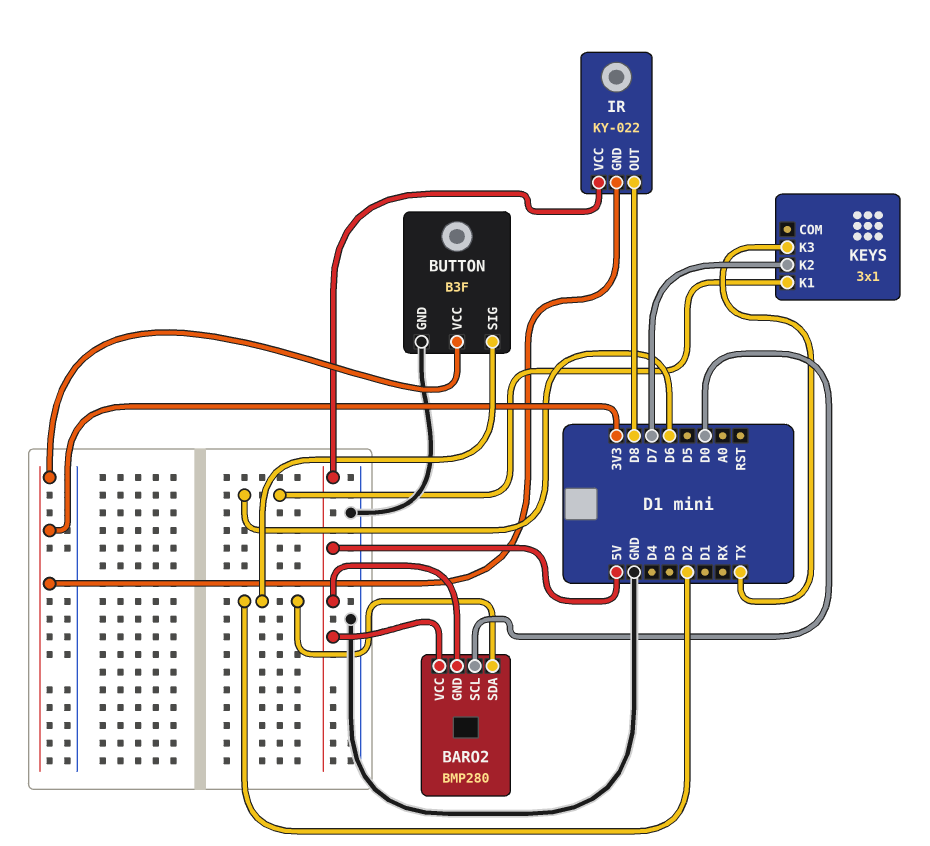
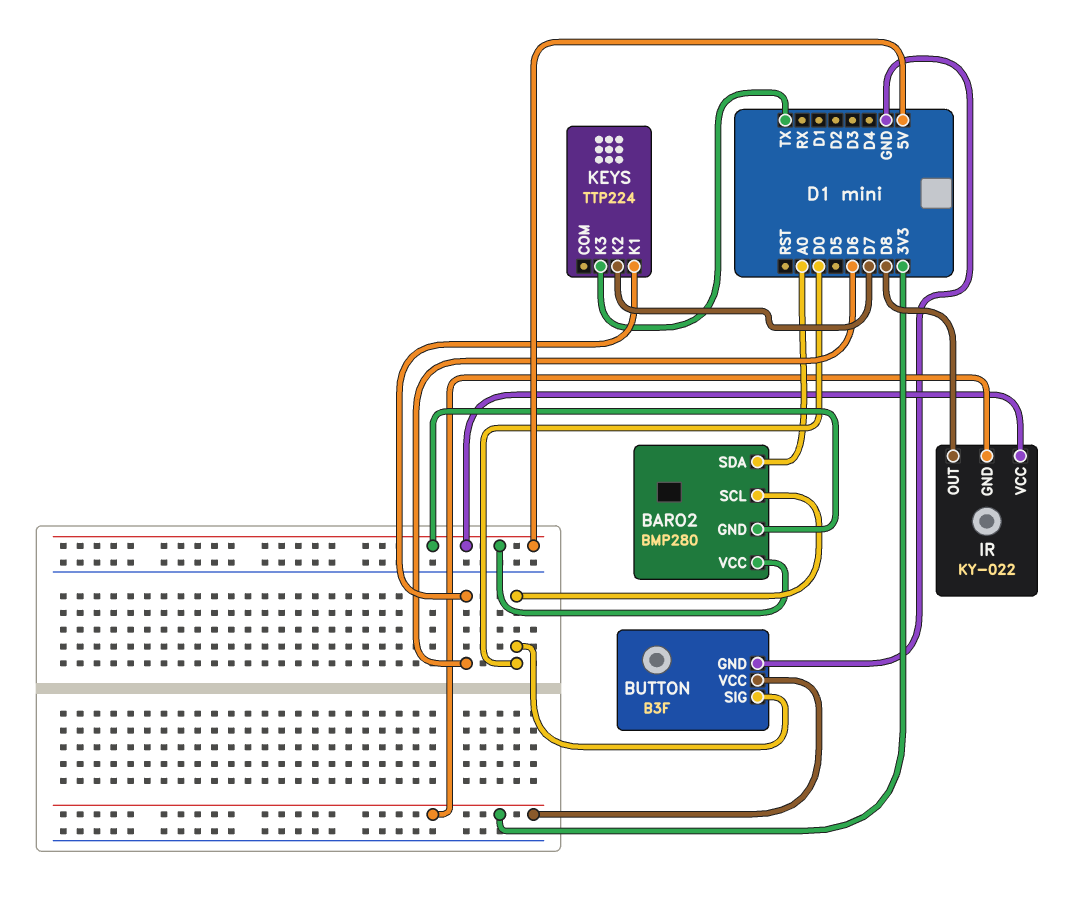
BARO2 pin SDA: D2 -> A0
BUTTON pin SIG: D2 -> D0
KEYS: 3x1 -> TTP224

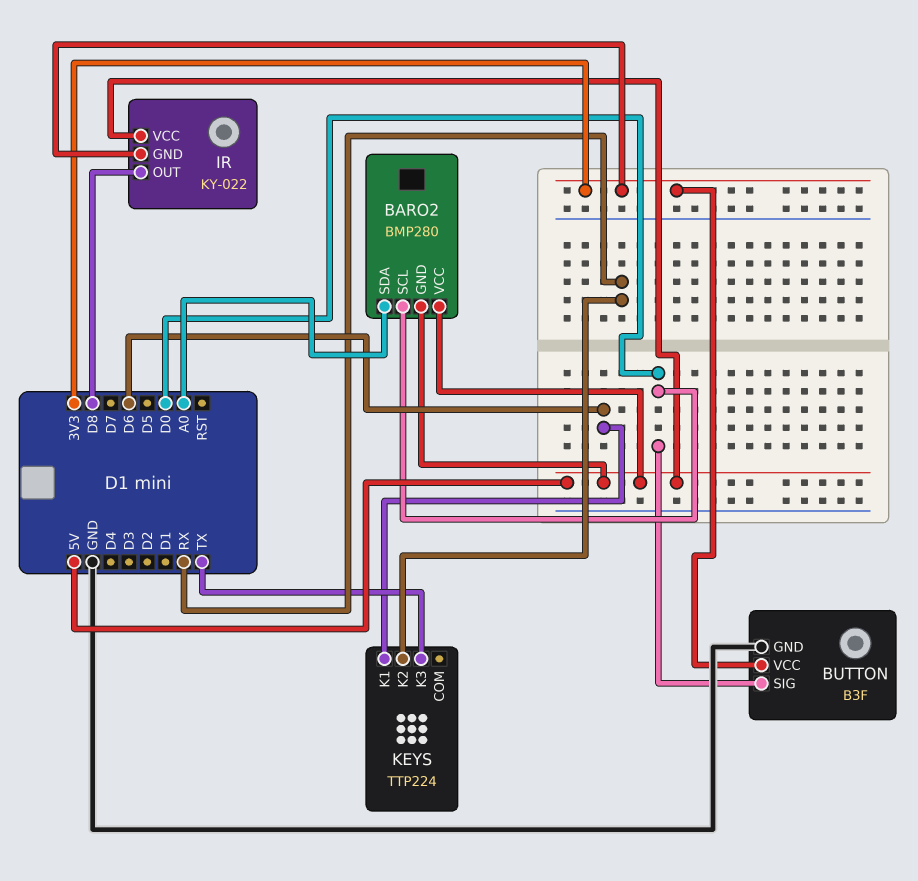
KEYS pin K2: D7 -> RX

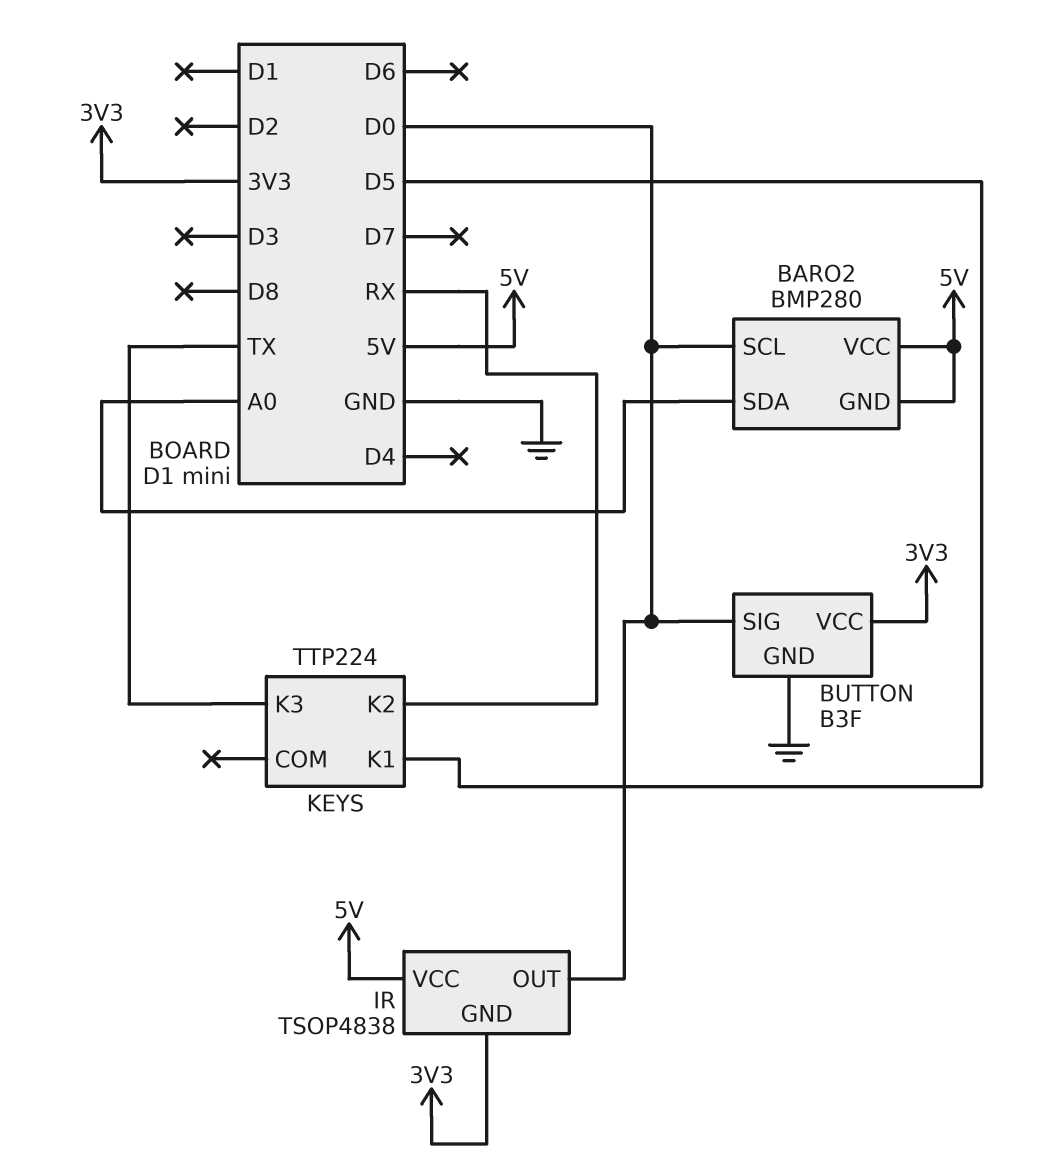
IR: KY-022 -> TSOP4838
IR pin OUT: D8 -> D0
KEYS pin K1: D6 -> D5

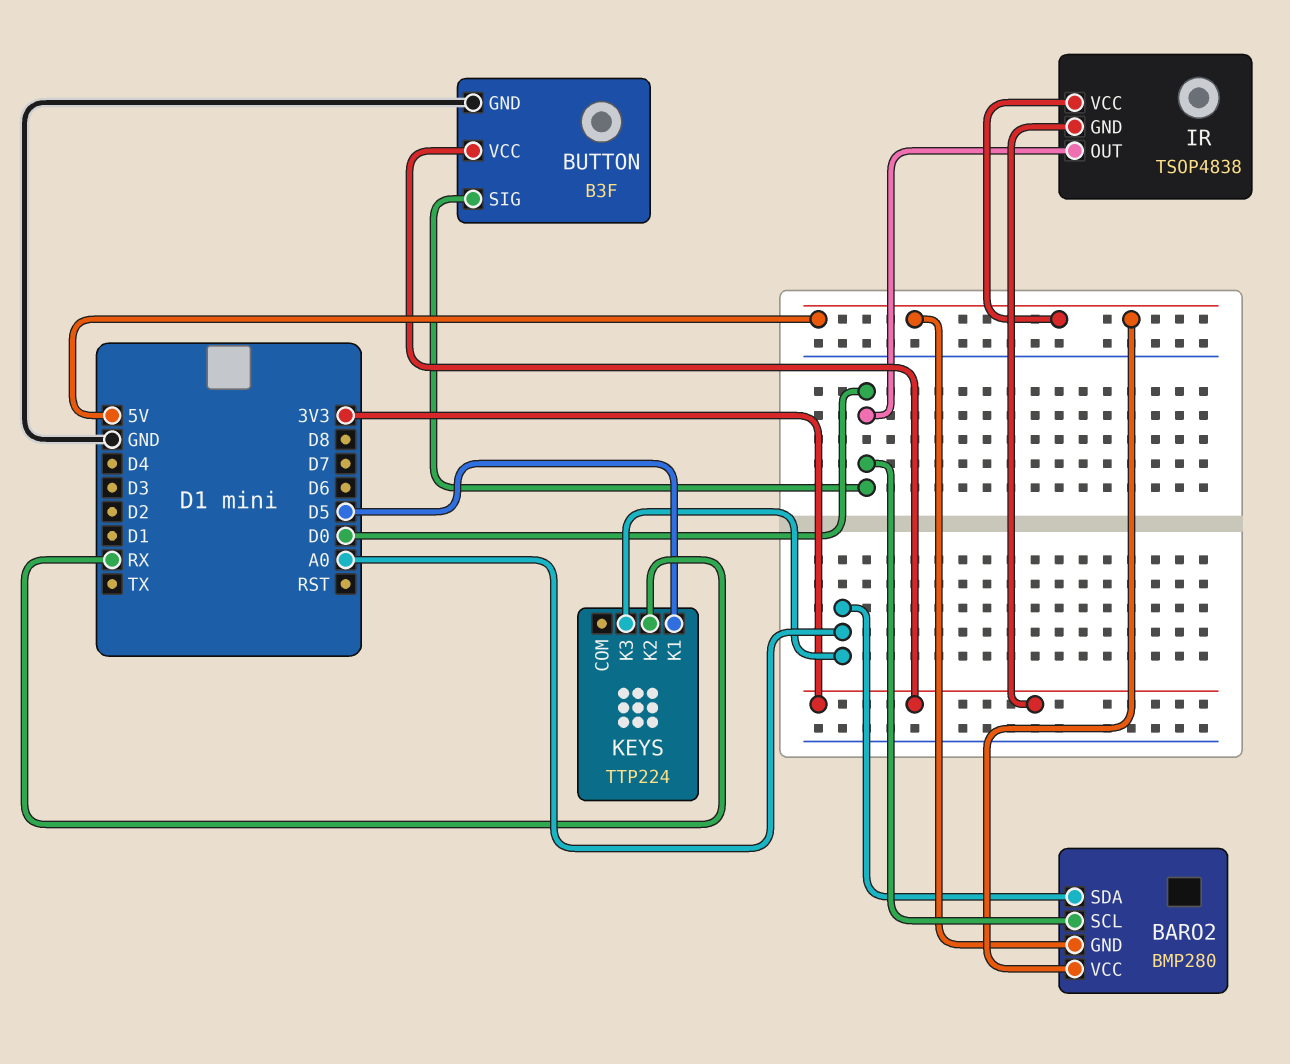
KEYS pin K3: TX -> A0

